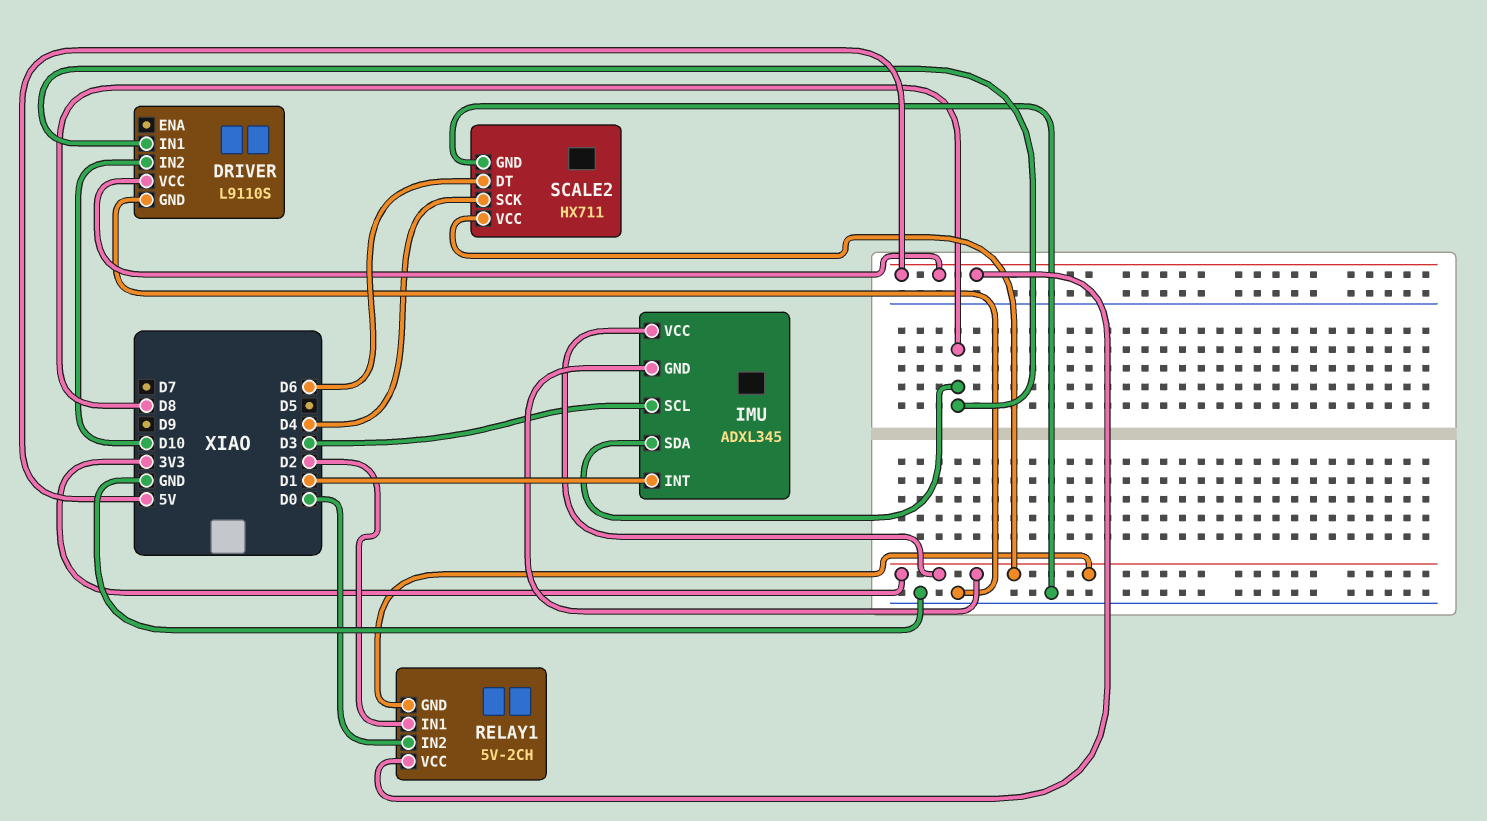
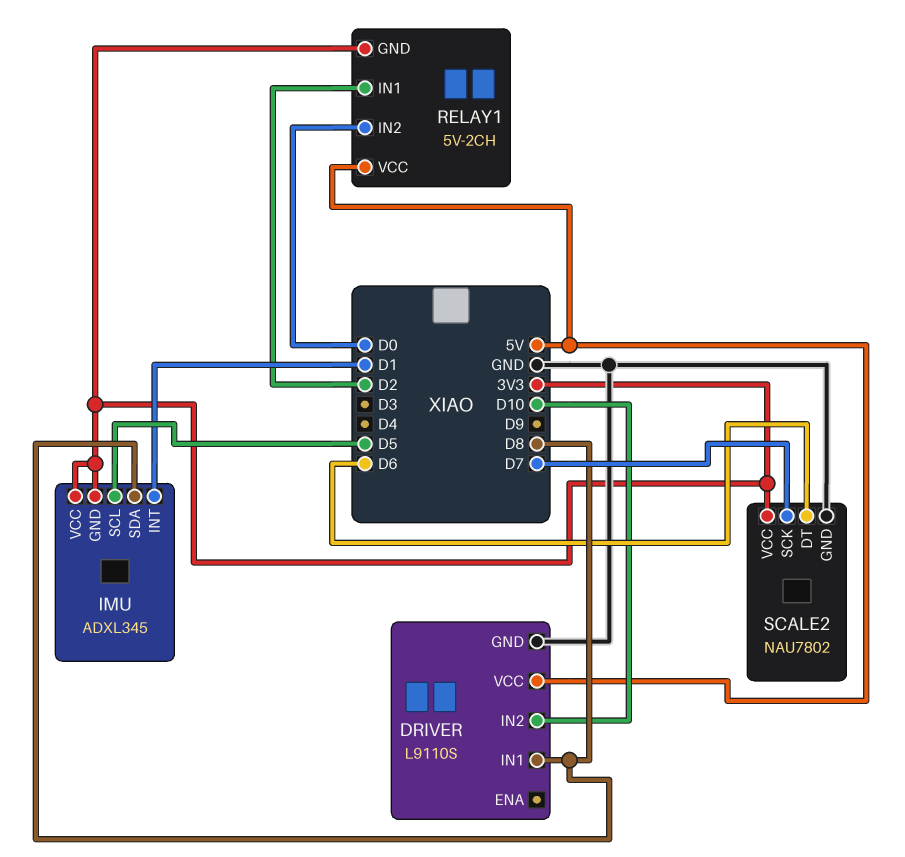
IMU pin SCL: D3 -> D5
SCALE2: HX711 -> NAU7802
SCALE2 pin SCK: D4 -> D7

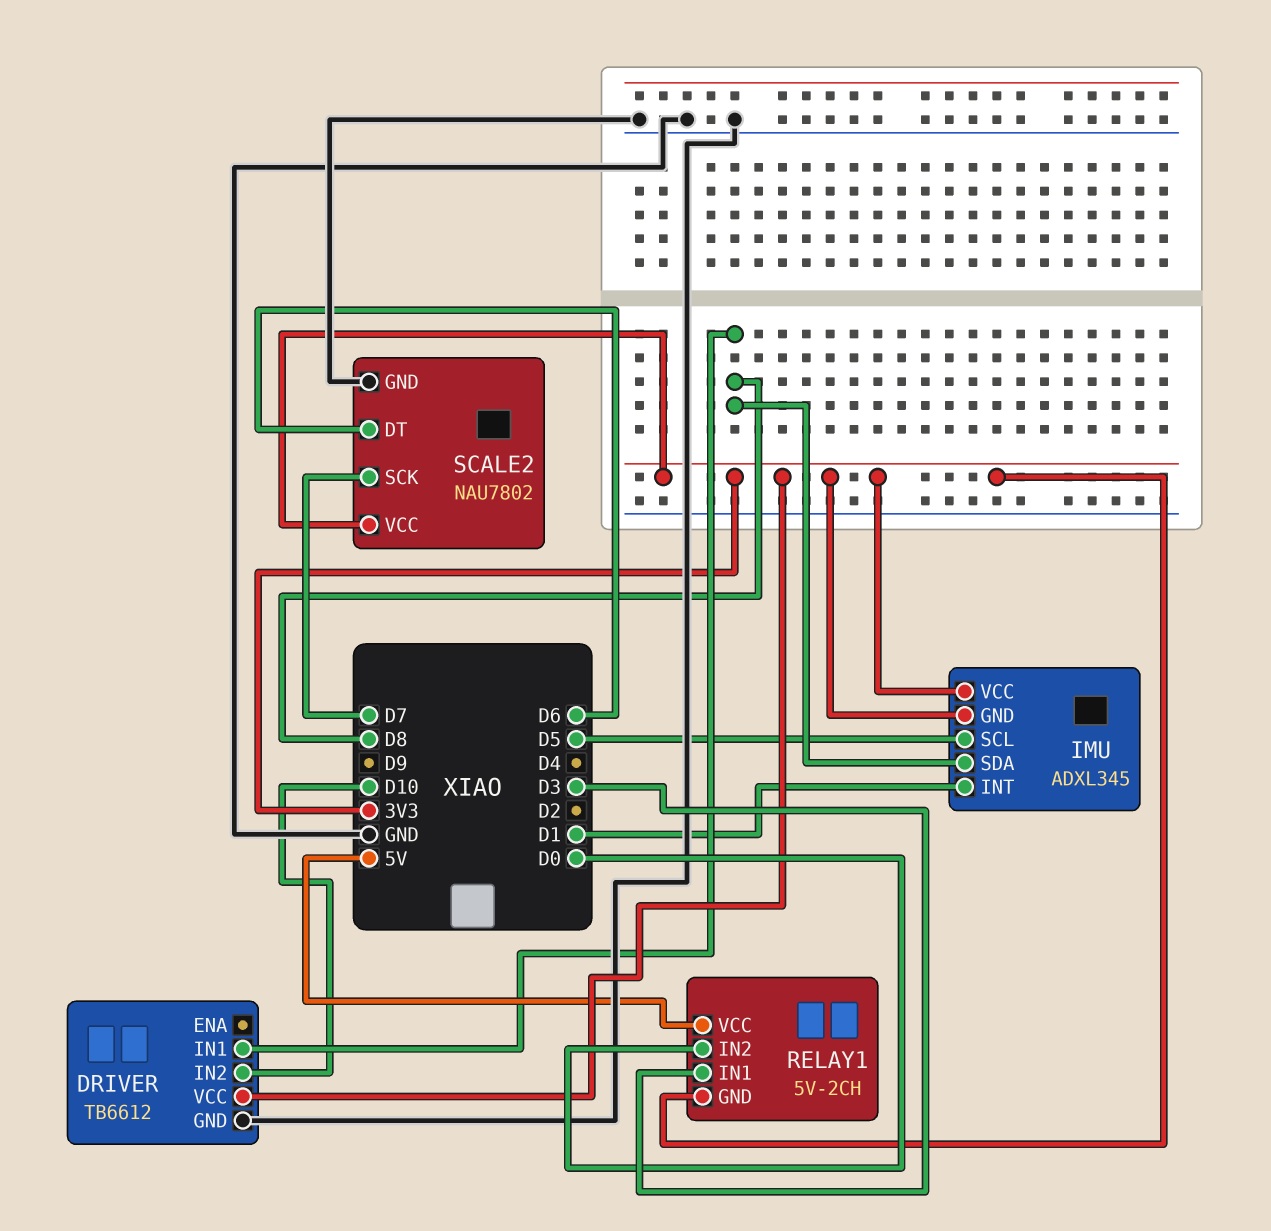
DRIVER: L9110S -> TB6612
DRIVER pin VCC: 5V -> 3V3
RELAY1 pin IN1: D2 -> D3

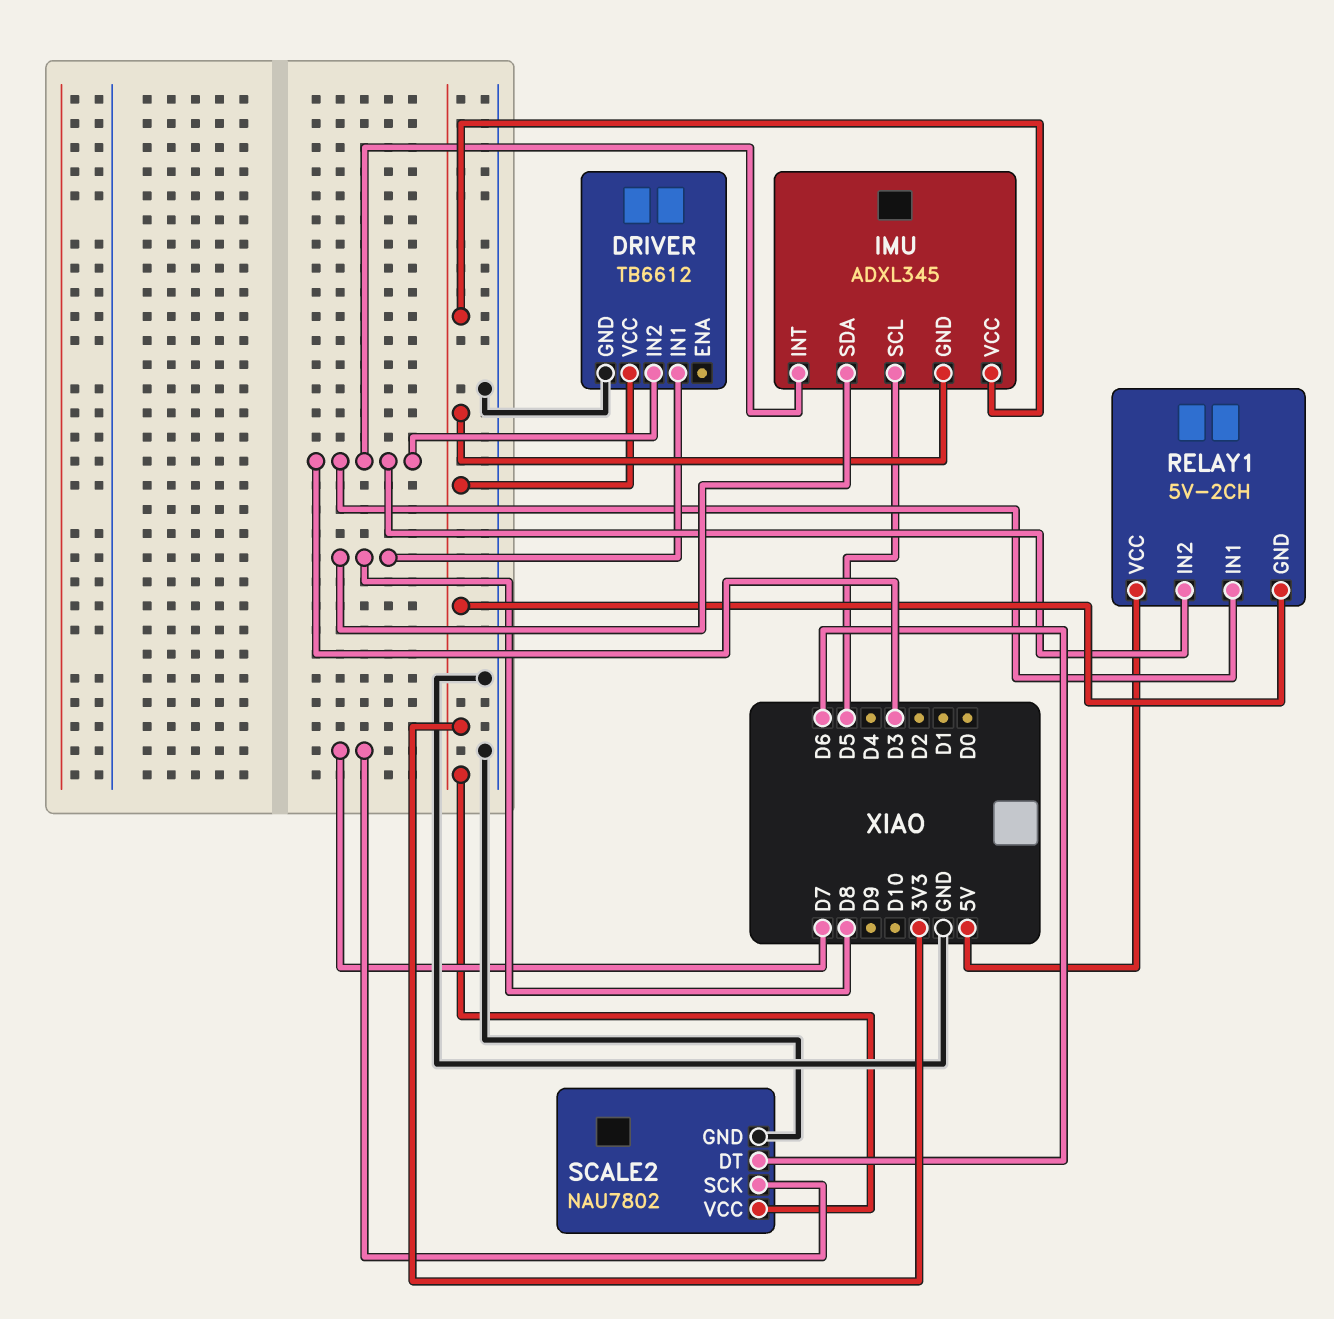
DRIVER pin IN2: D10 -> D3
IMU pin INT: D1 -> D3
RELAY1 pin IN2: D0 -> D3

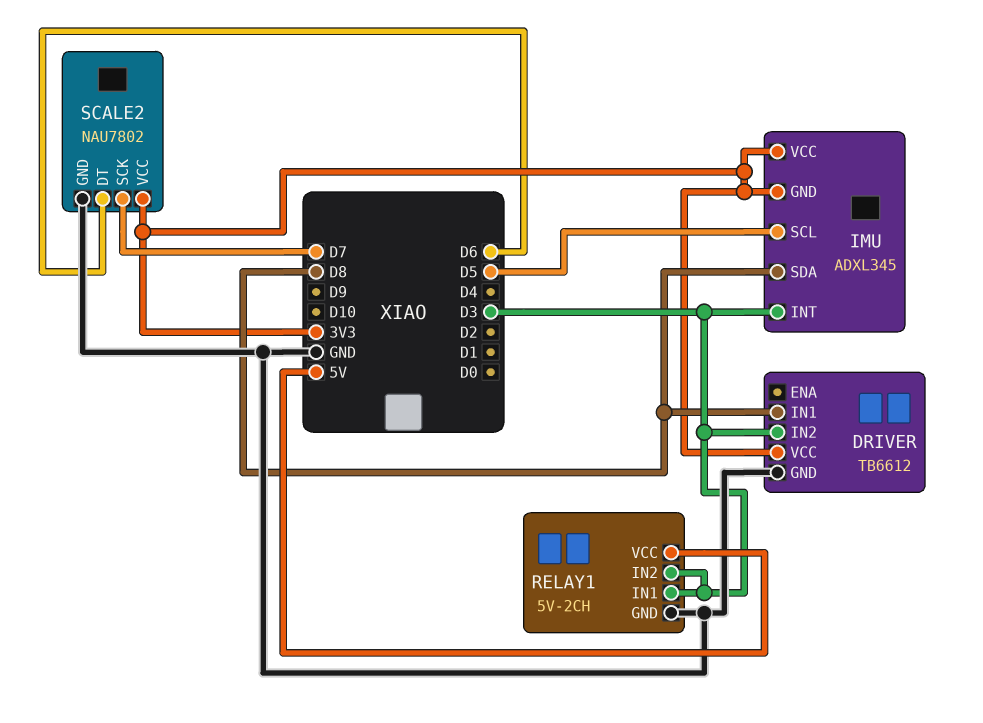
RELAY1 pin GND: 3V3 -> GND

